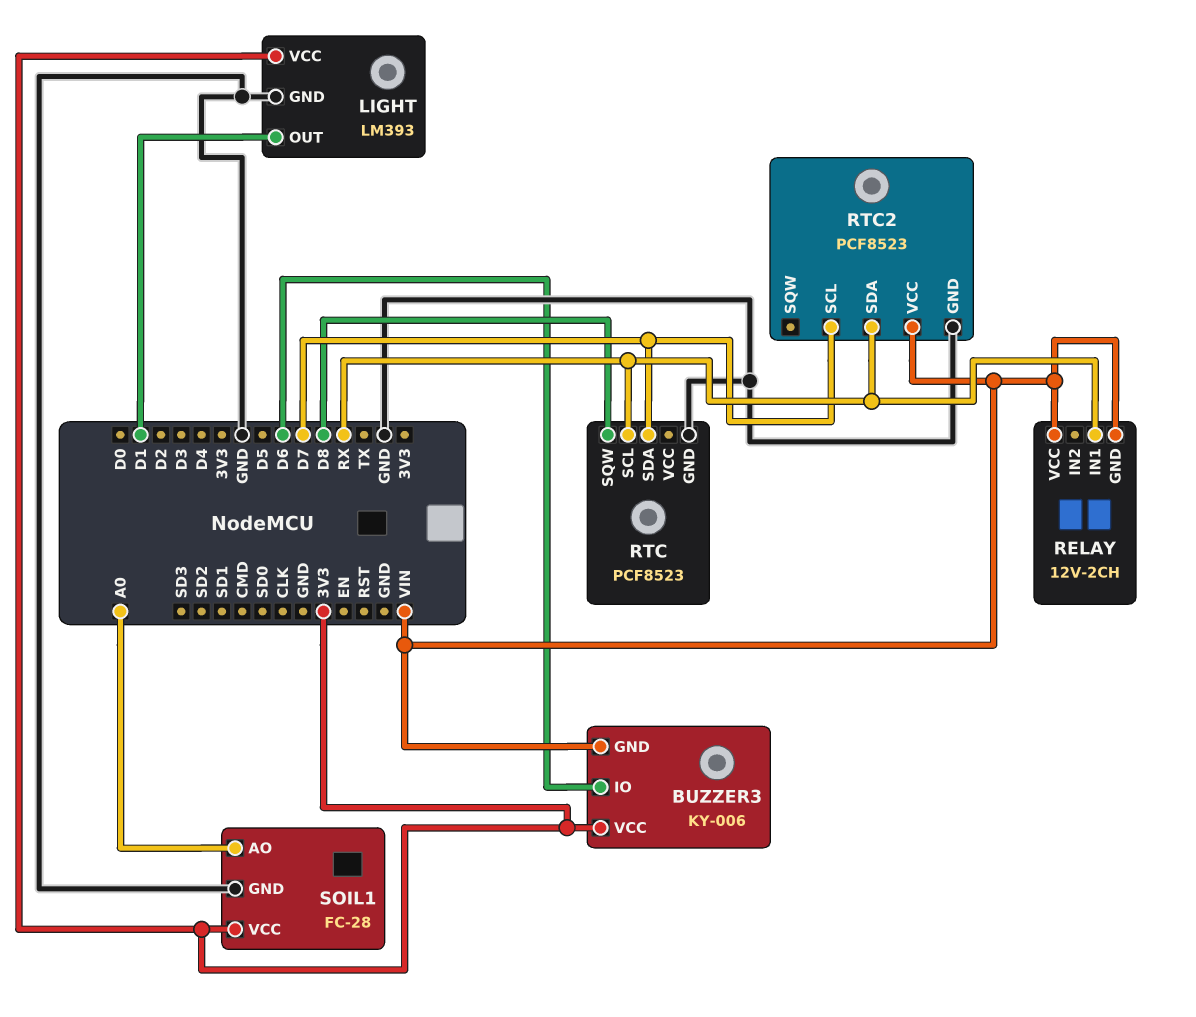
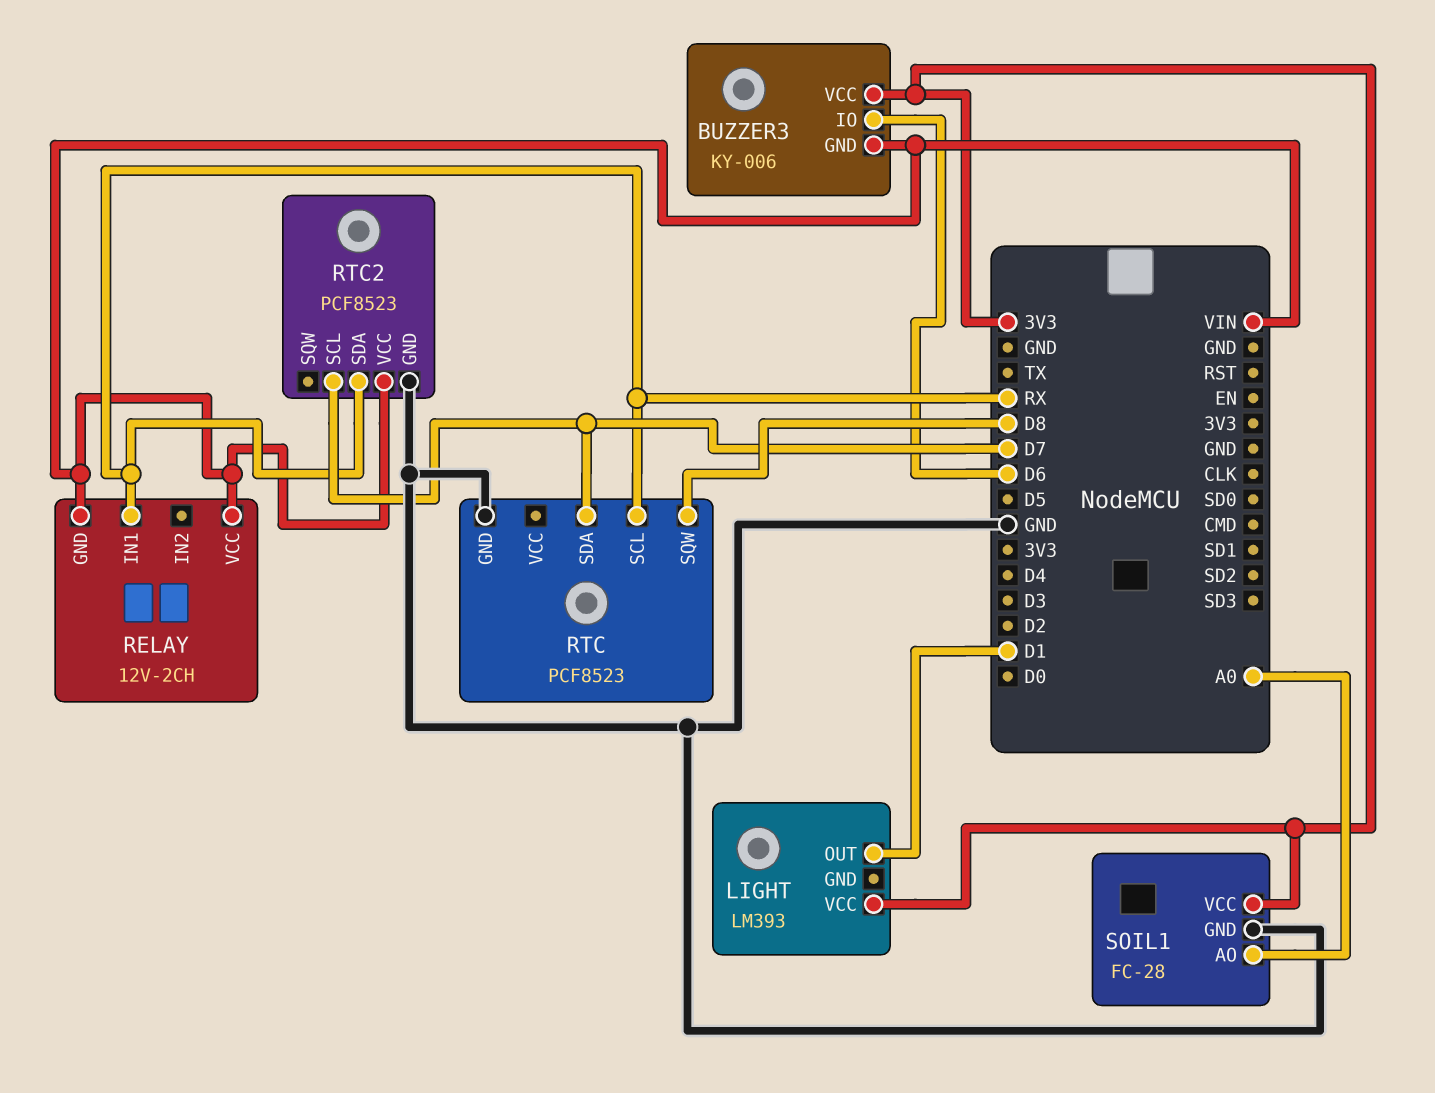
LIGHT pin GND: GND -> none

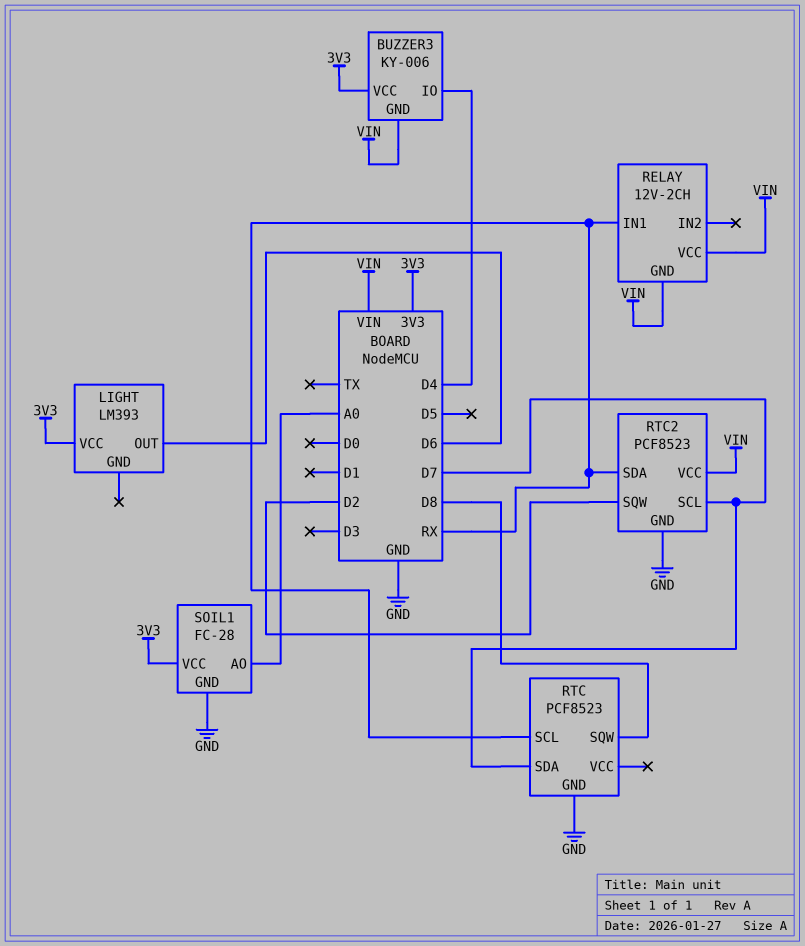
BUZZER3 pin IO: D6 -> D4
LIGHT pin OUT: D1 -> D6
RTC2 pin SQW: none -> D2

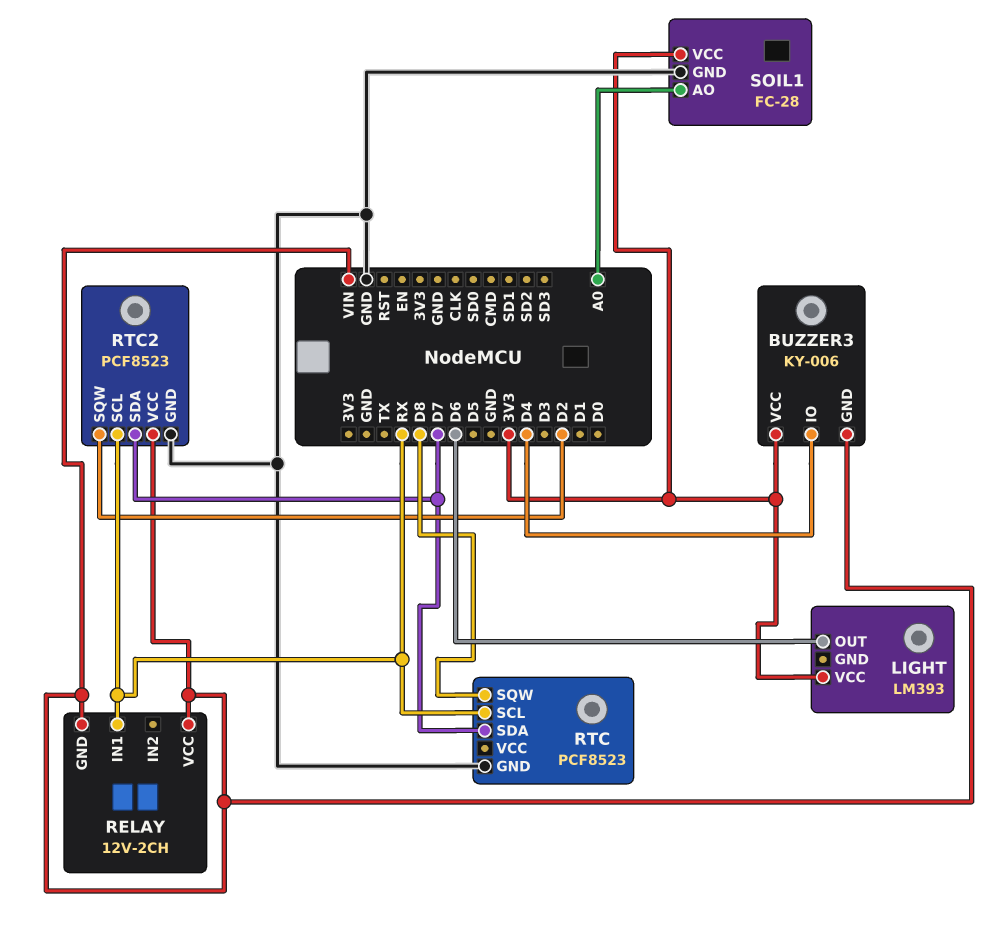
RTC2 pin SCL: D7 -> RX
RTC2 pin SDA: RX -> D7

